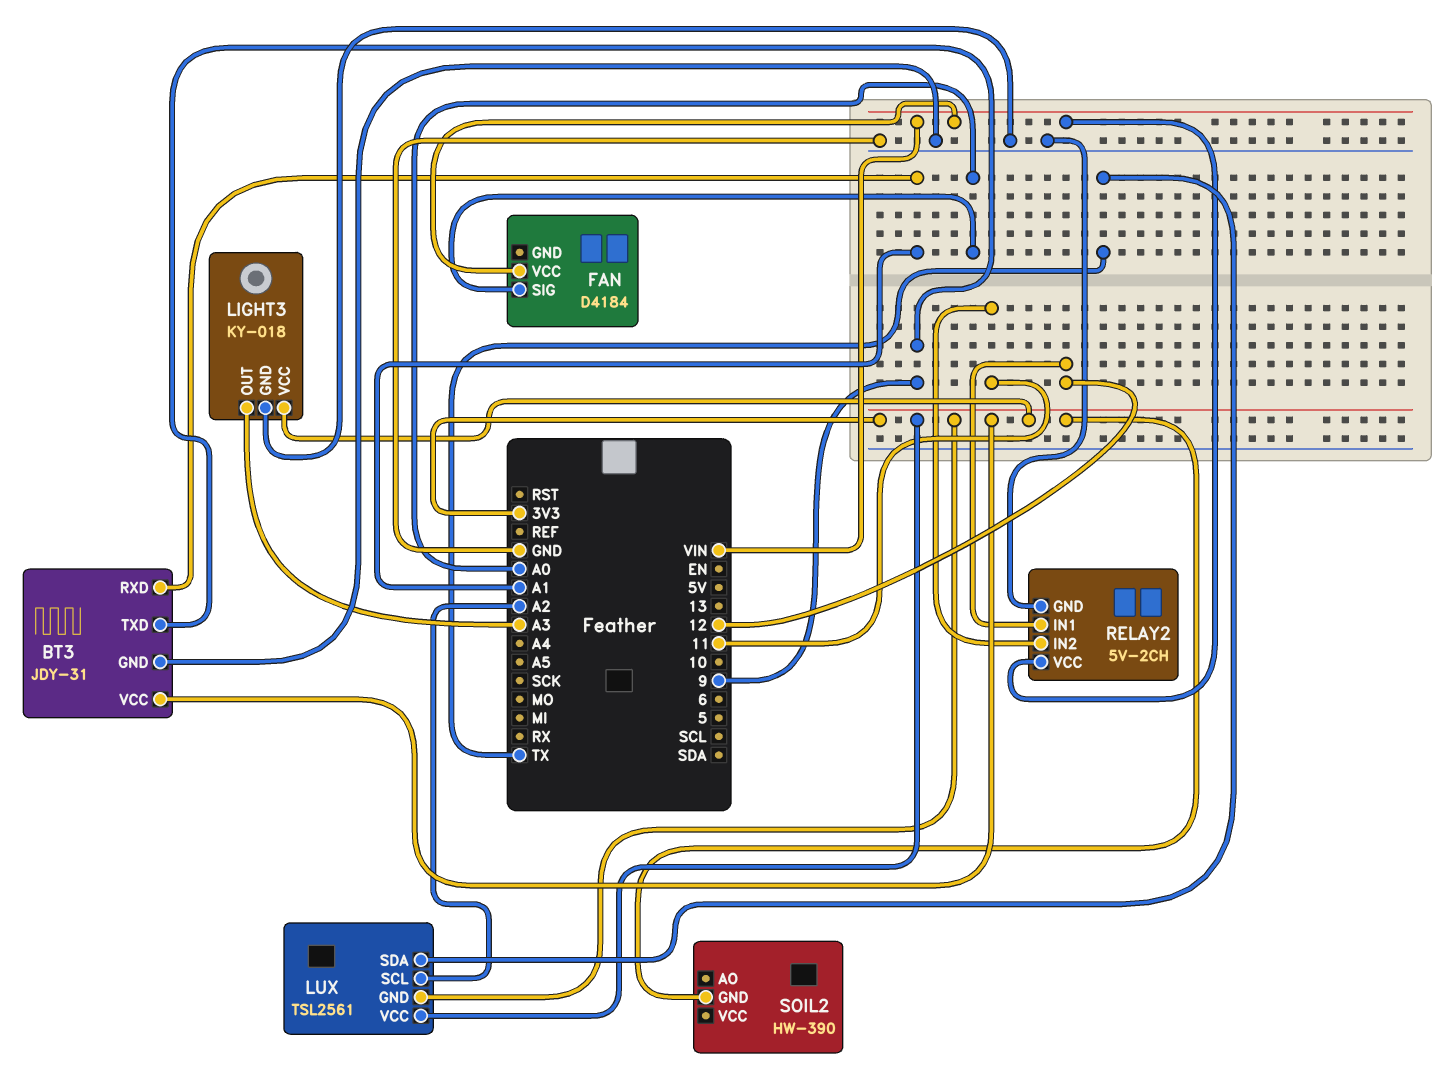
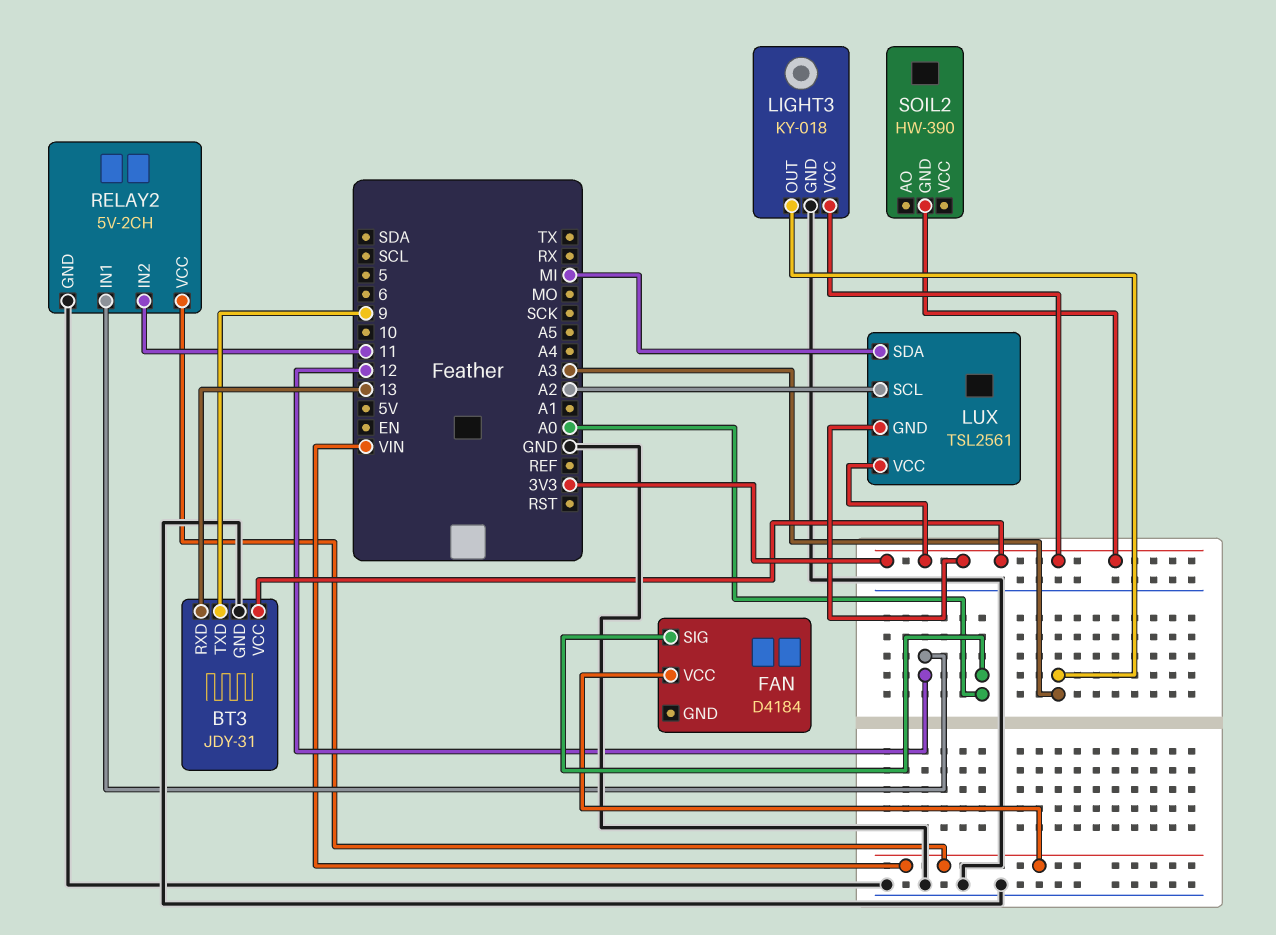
BT3 pin RXD: A1 -> 13
LUX pin SDA: TX -> MI

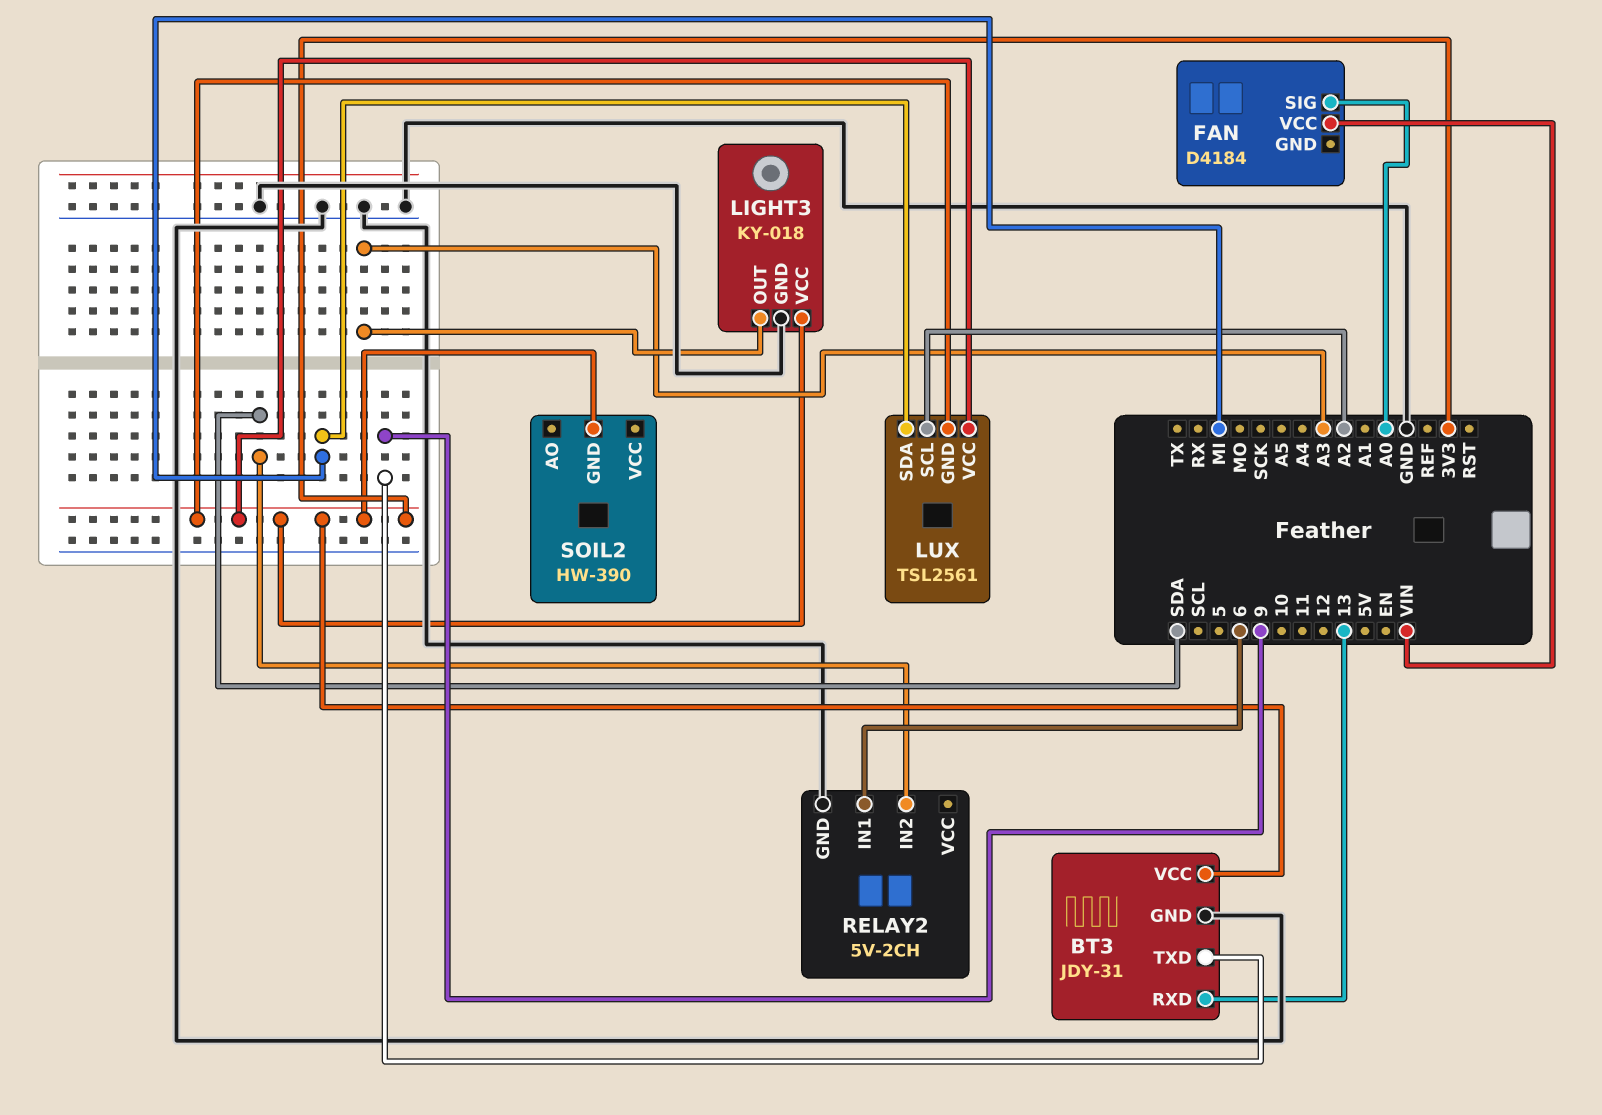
RELAY2 pin IN1: 12 -> 6
RELAY2 pin IN2: 11 -> SDA
RELAY2 pin VCC: VIN -> none

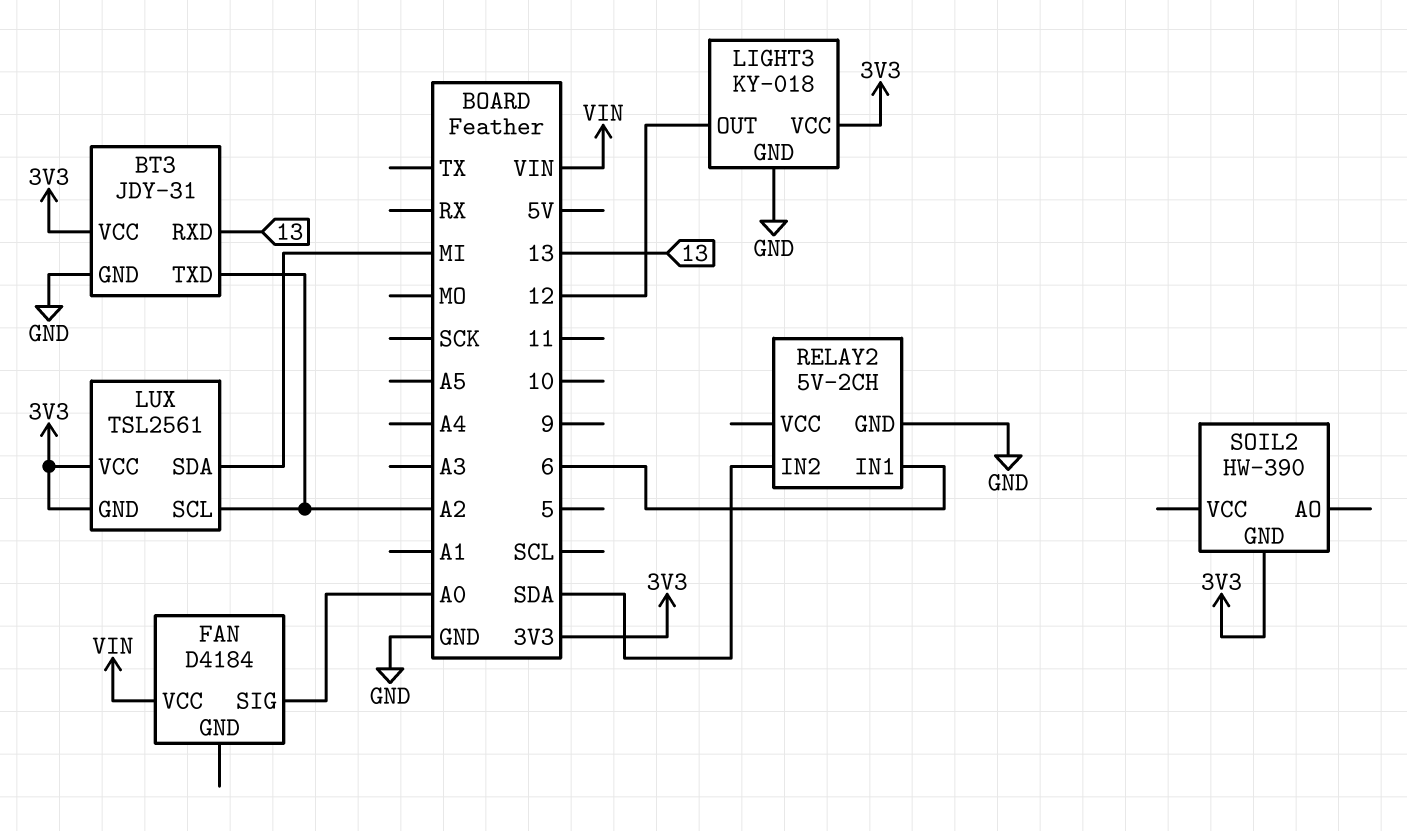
BT3 pin TXD: 9 -> A2
LIGHT3 pin OUT: A3 -> 12

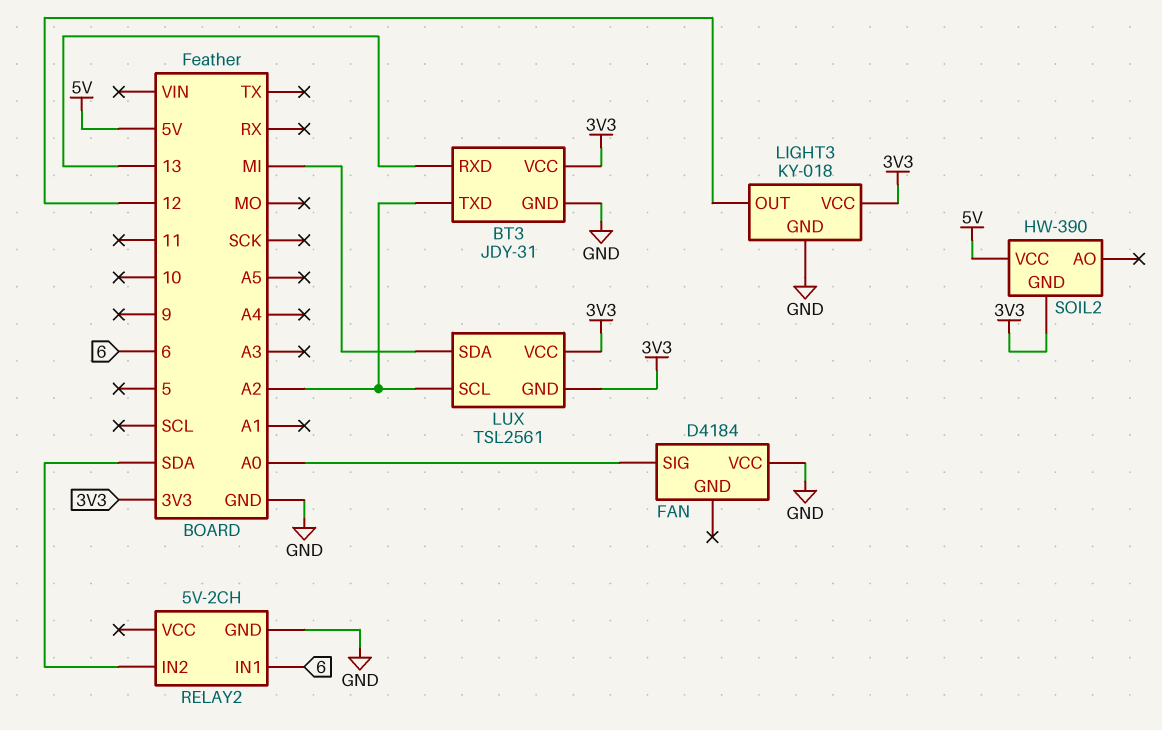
FAN pin VCC: VIN -> GND
SOIL2 pin VCC: none -> 5V

